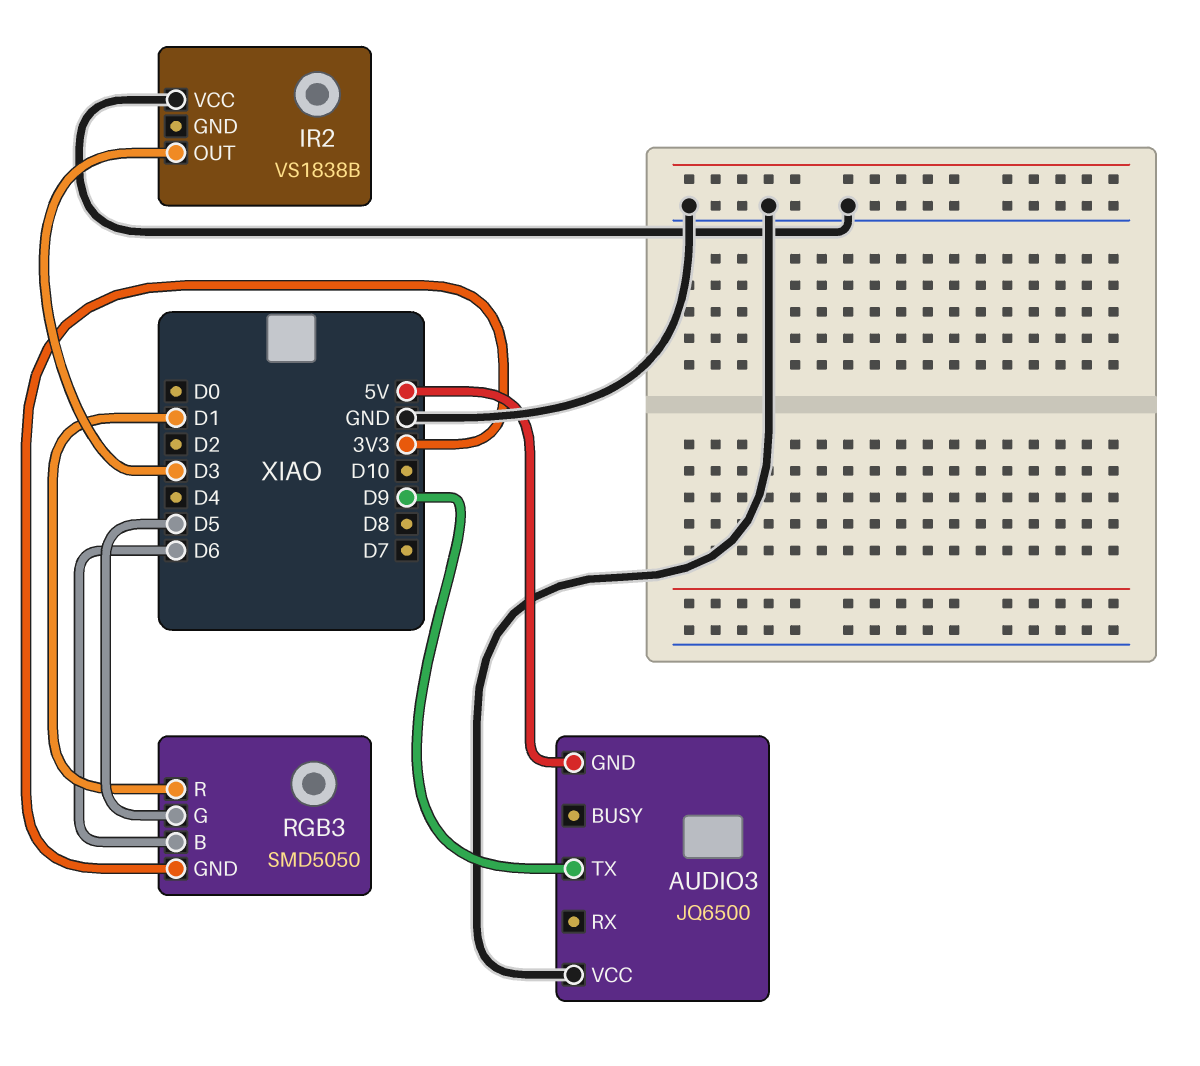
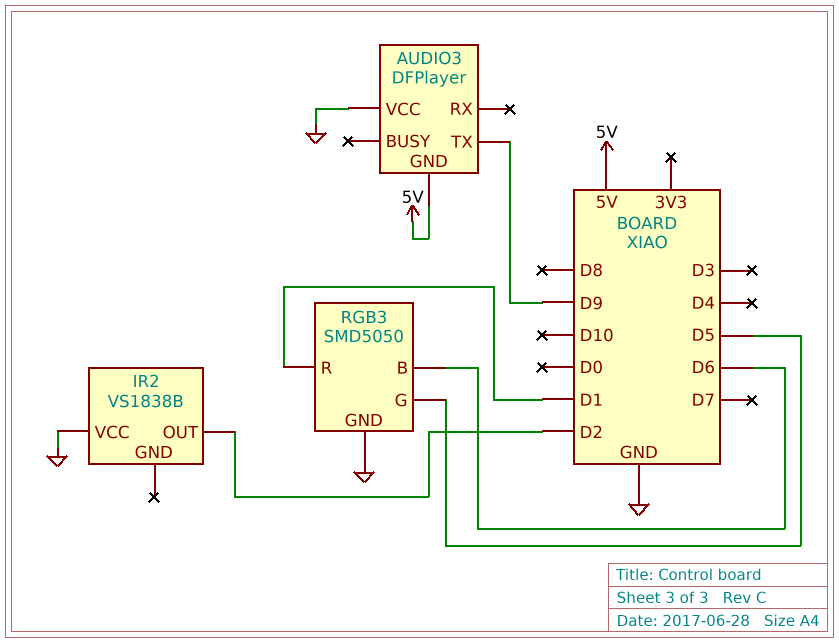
AUDIO3: JQ6500 -> DFPlayer
IR2 pin OUT: D3 -> D2
RGB3 pin GND: 3V3 -> GND

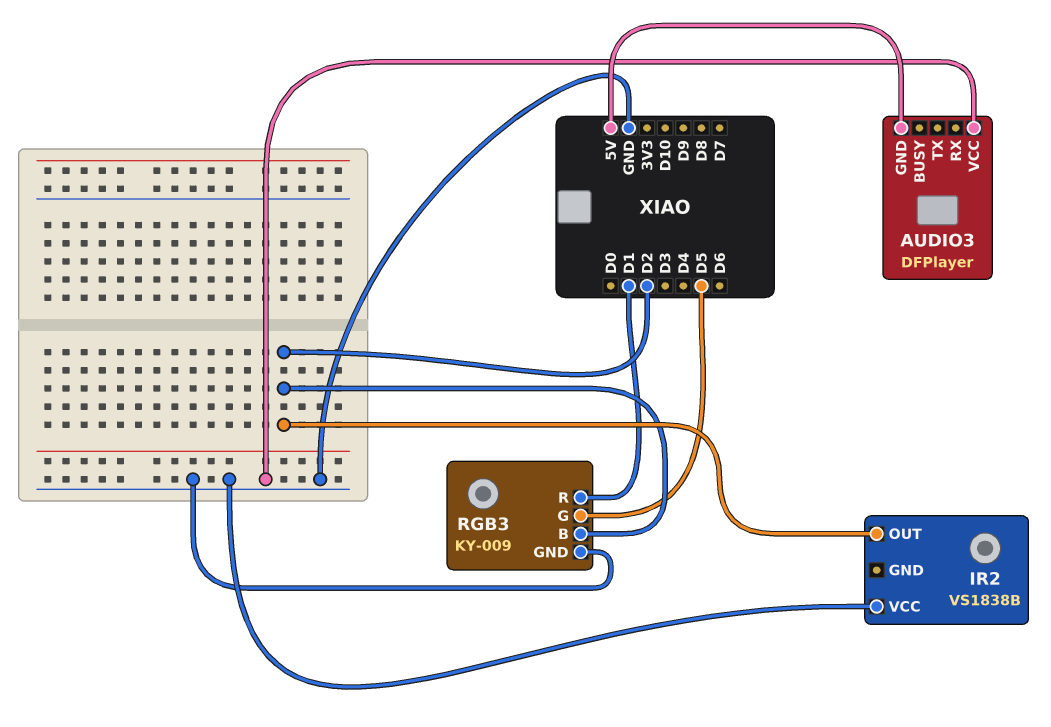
AUDIO3 pin TX: D9 -> none
RGB3: SMD5050 -> KY-009
RGB3 pin B: D6 -> D2

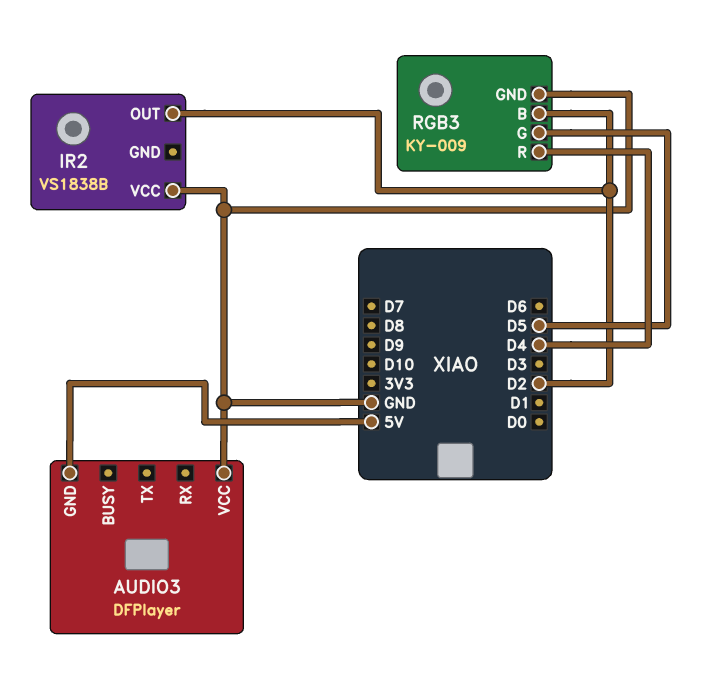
RGB3 pin R: D1 -> D4

